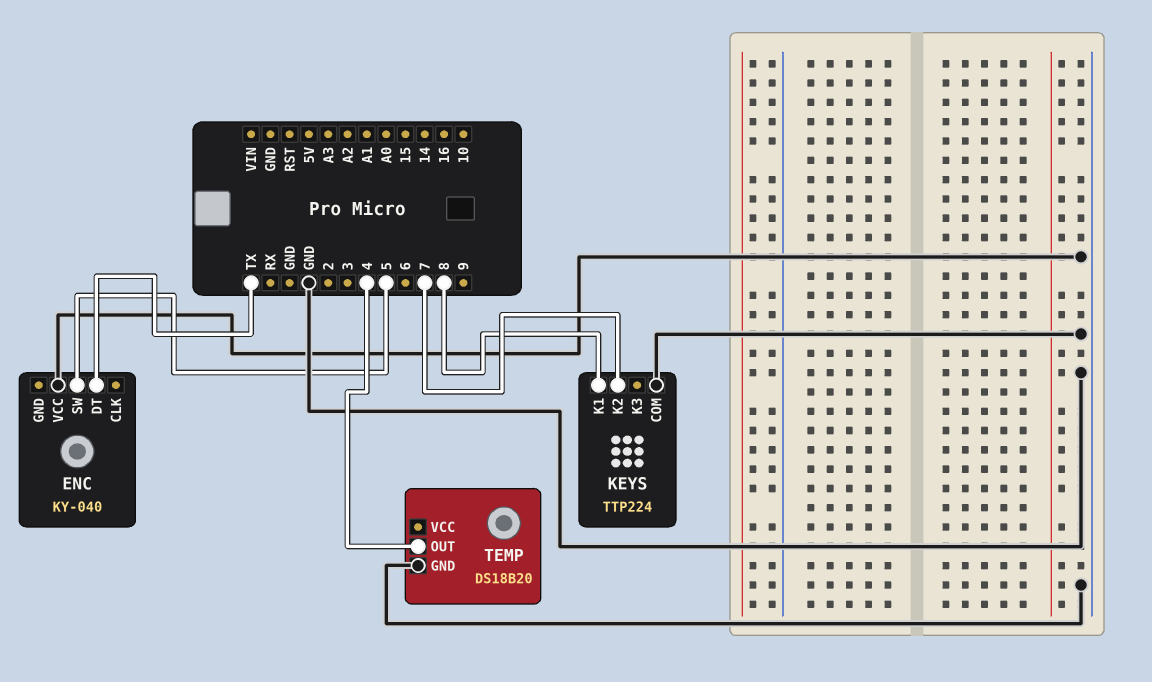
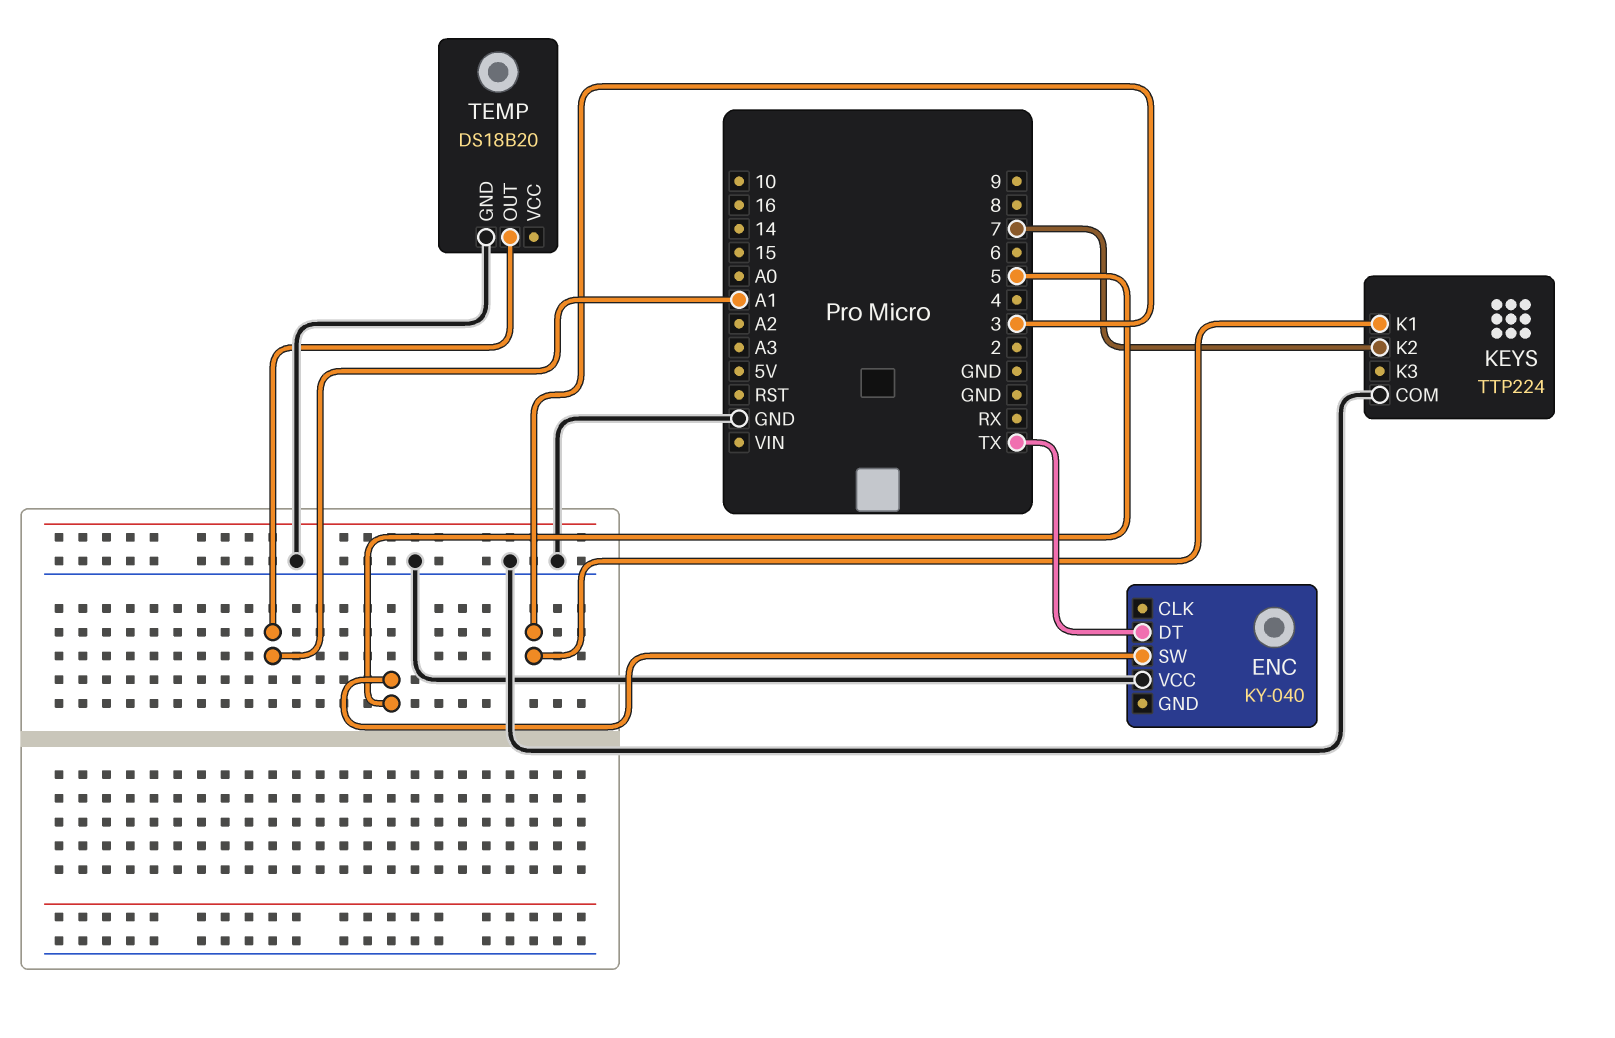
KEYS pin K1: 8 -> 3
TEMP pin OUT: 4 -> A1

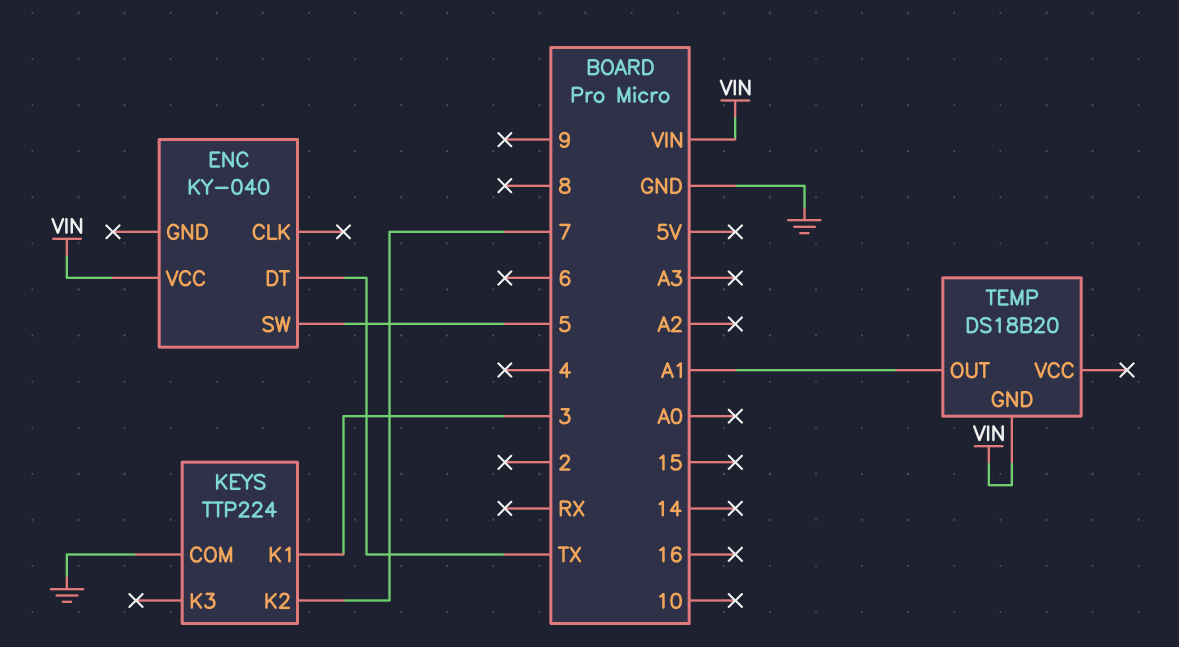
ENC pin VCC: GND -> VIN
TEMP pin GND: GND -> VIN

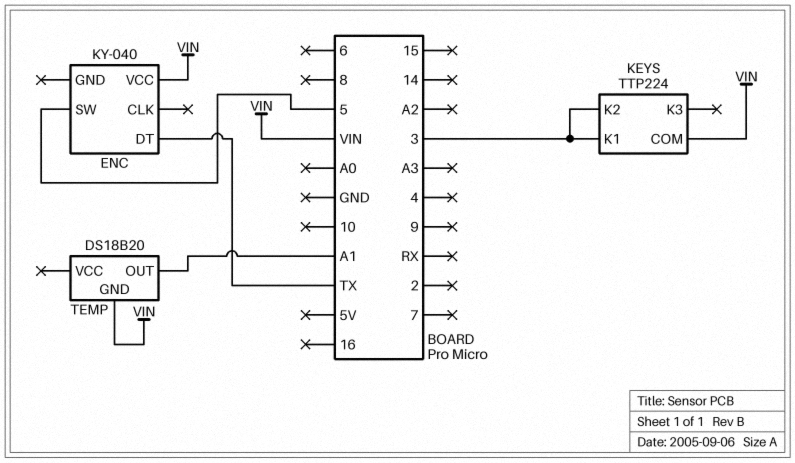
KEYS pin COM: GND -> VIN
KEYS pin K2: 7 -> 3

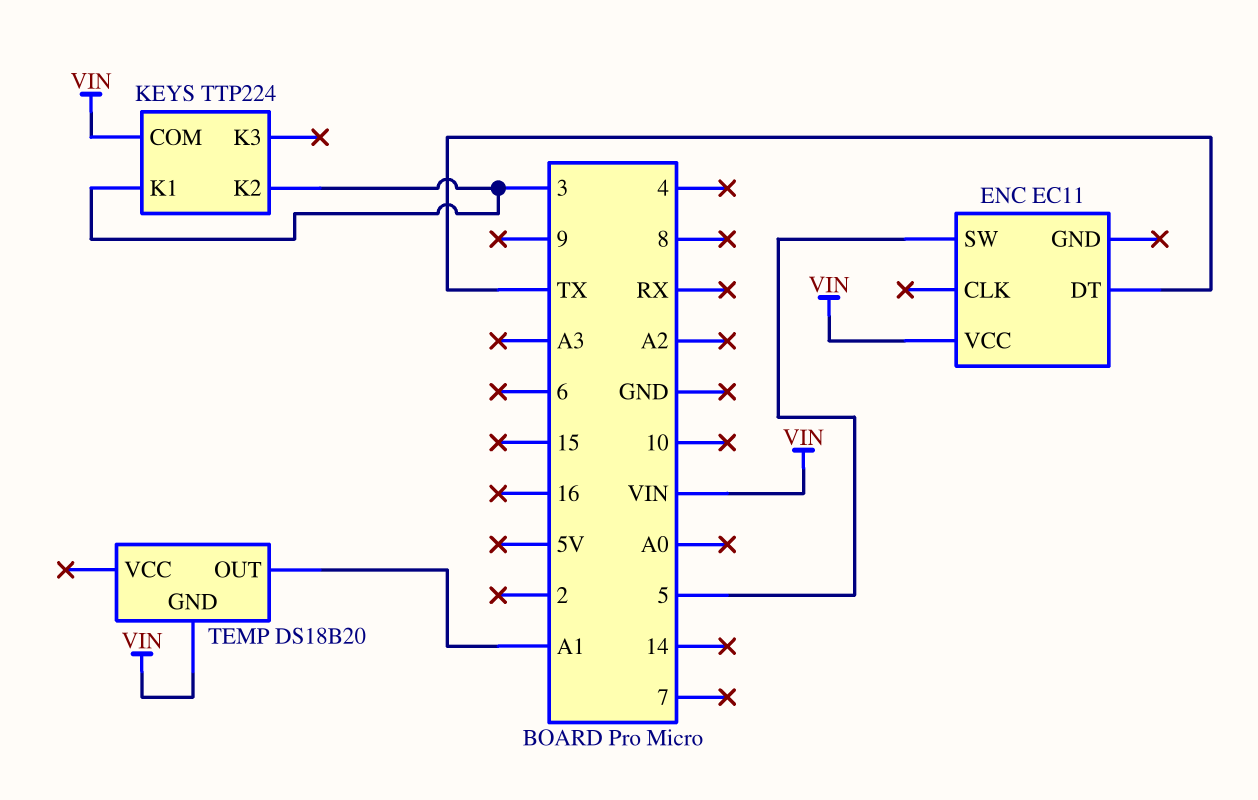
ENC: KY-040 -> EC11

